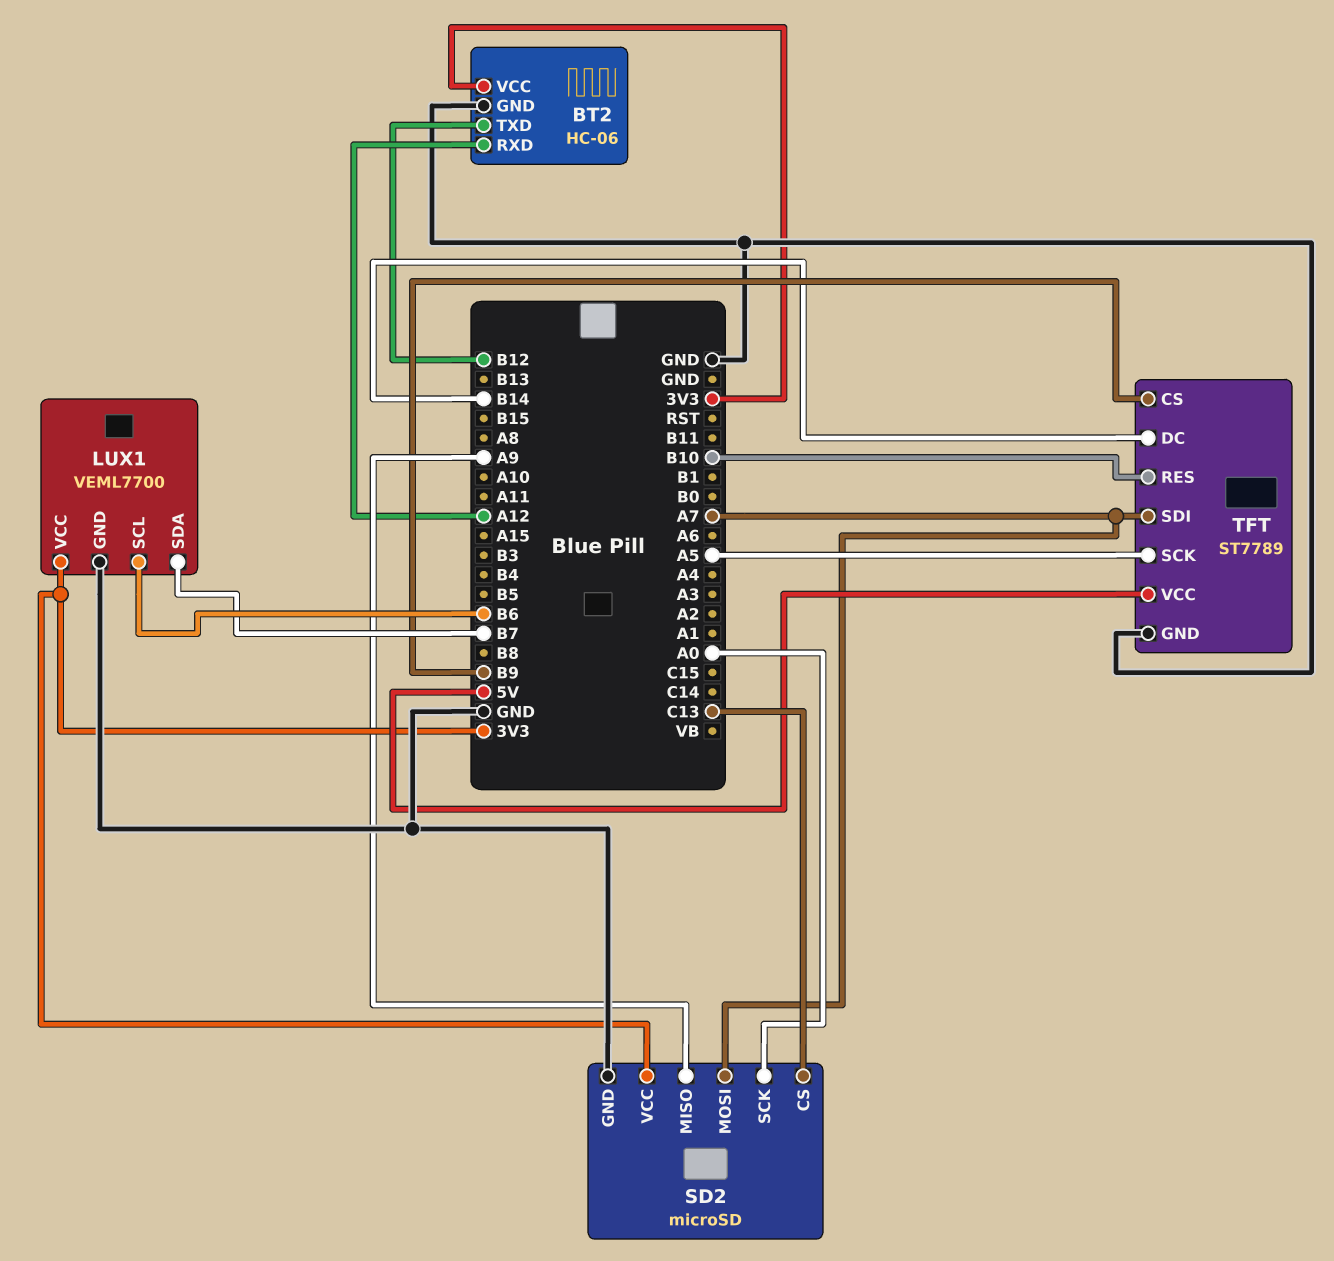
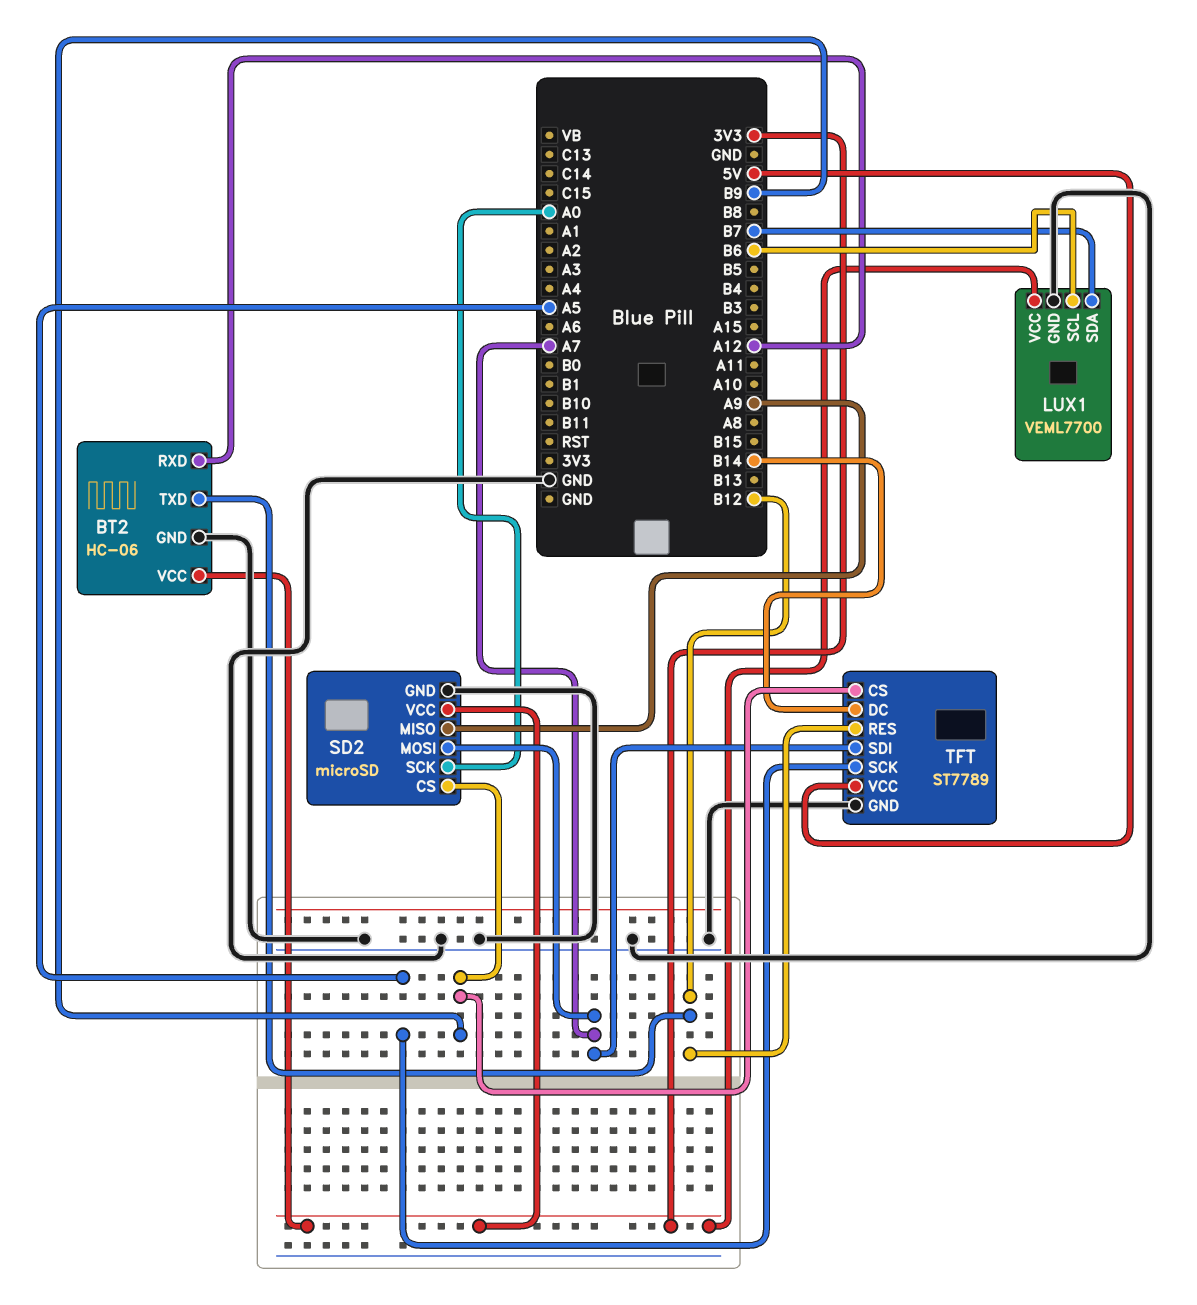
SD2 pin CS: C13 -> B9
TFT pin RES: B10 -> B12

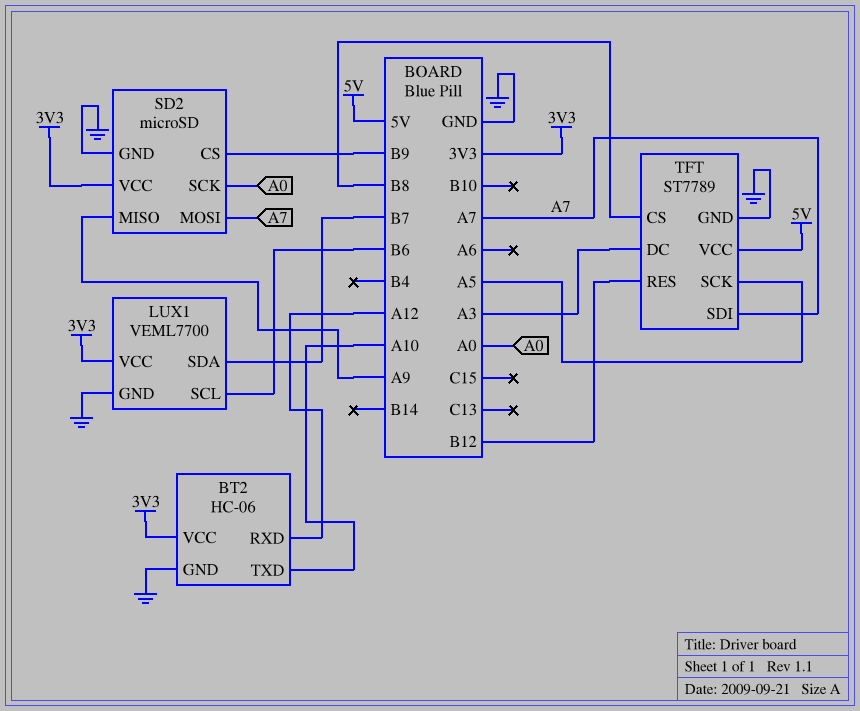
BT2 pin TXD: B12 -> A10
TFT pin CS: B9 -> B8
TFT pin DC: B14 -> A3

